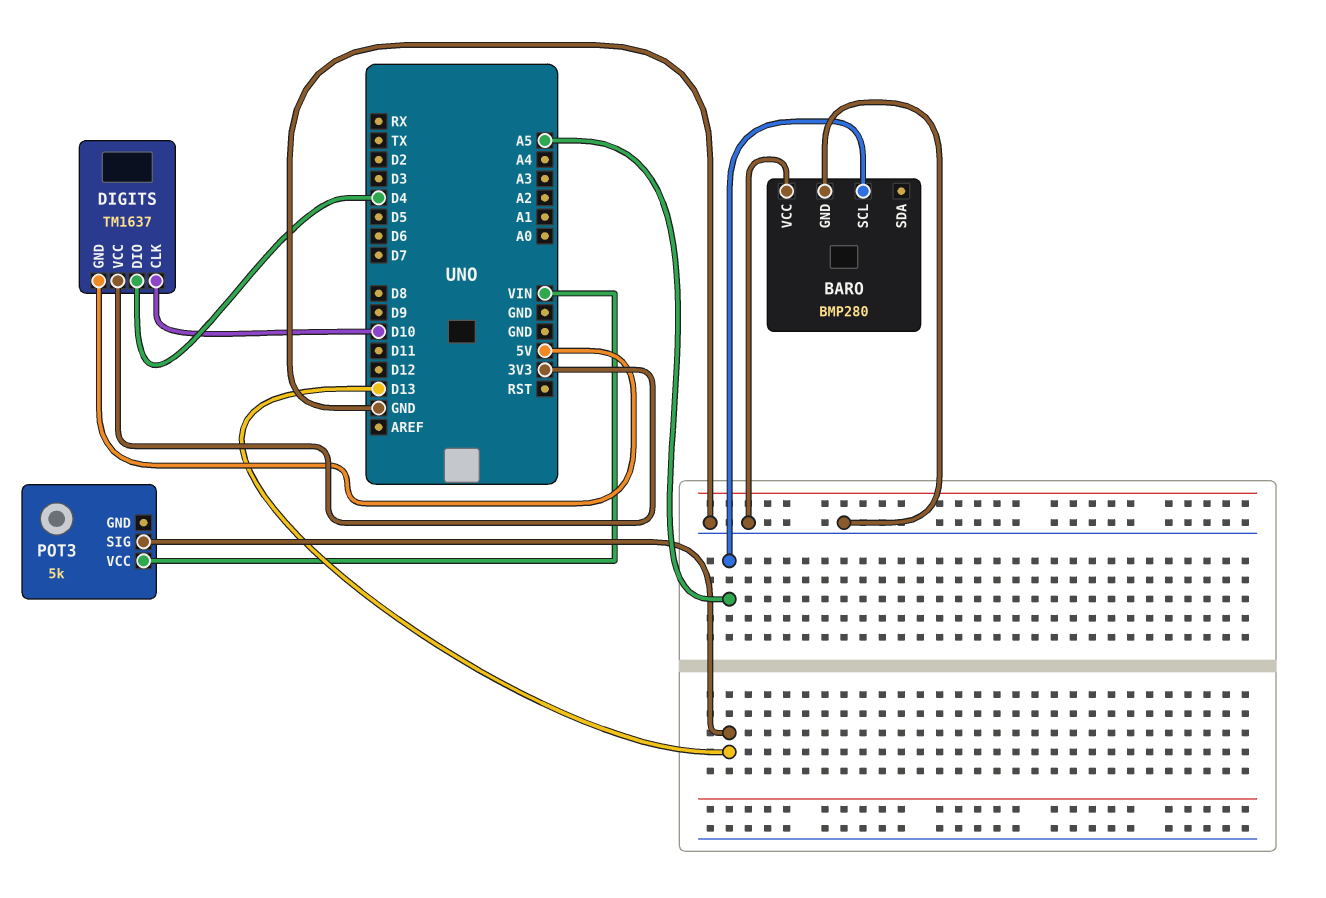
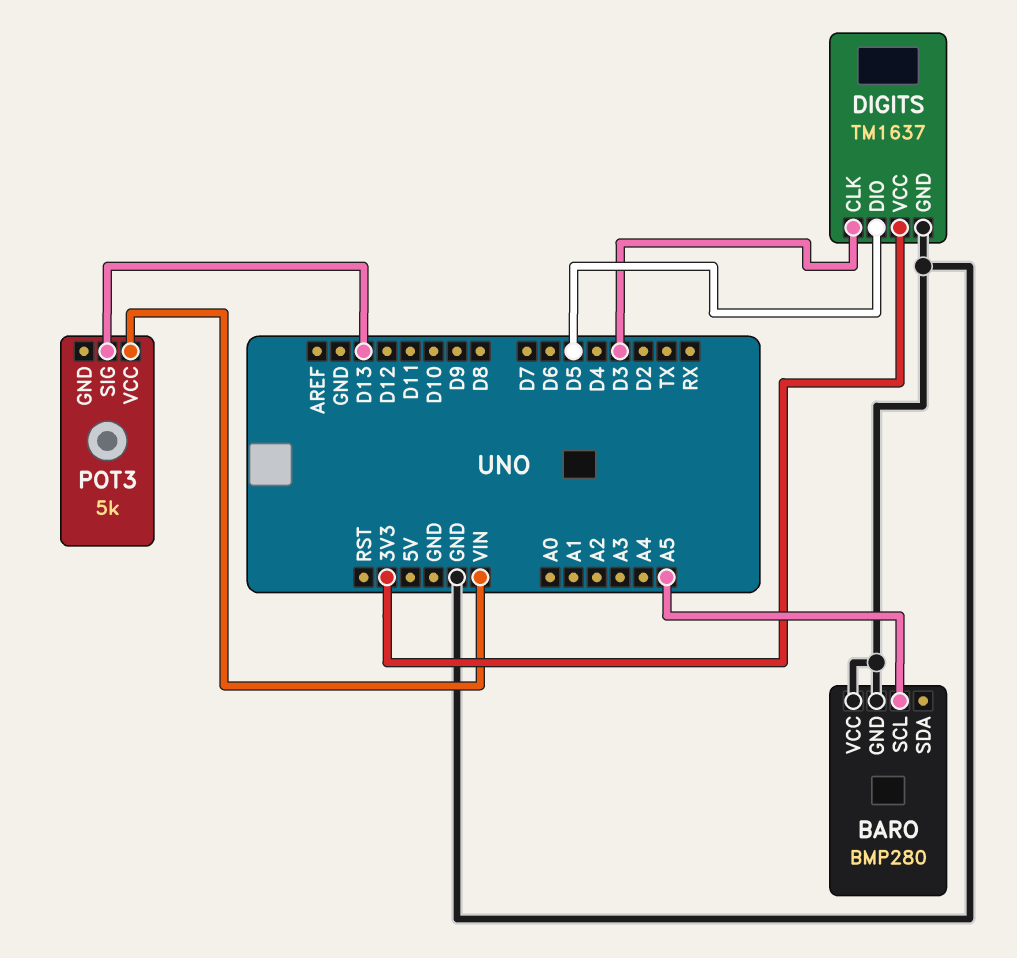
DIGITS pin CLK: D10 -> D3
DIGITS pin DIO: D4 -> D5
DIGITS pin GND: 5V -> GND

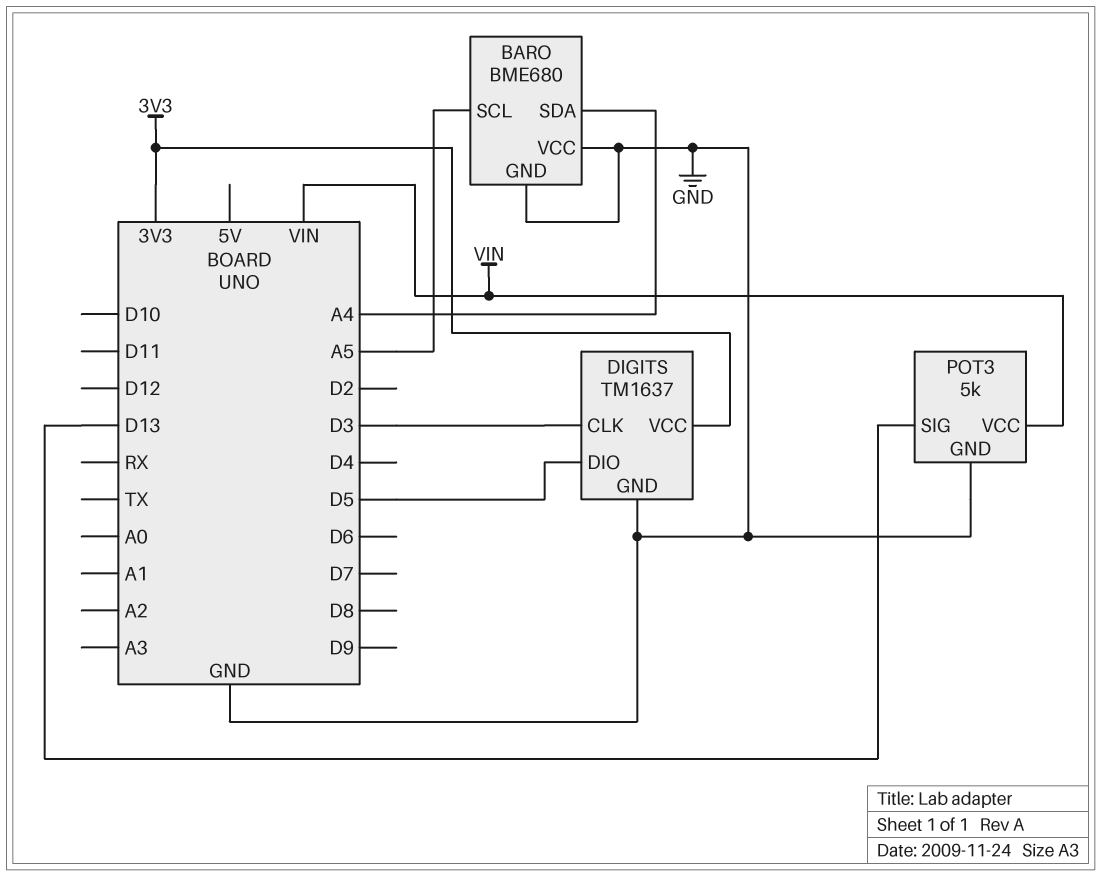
BARO: BMP280 -> BME680
BARO pin SDA: none -> A4
POT3 pin GND: none -> GND

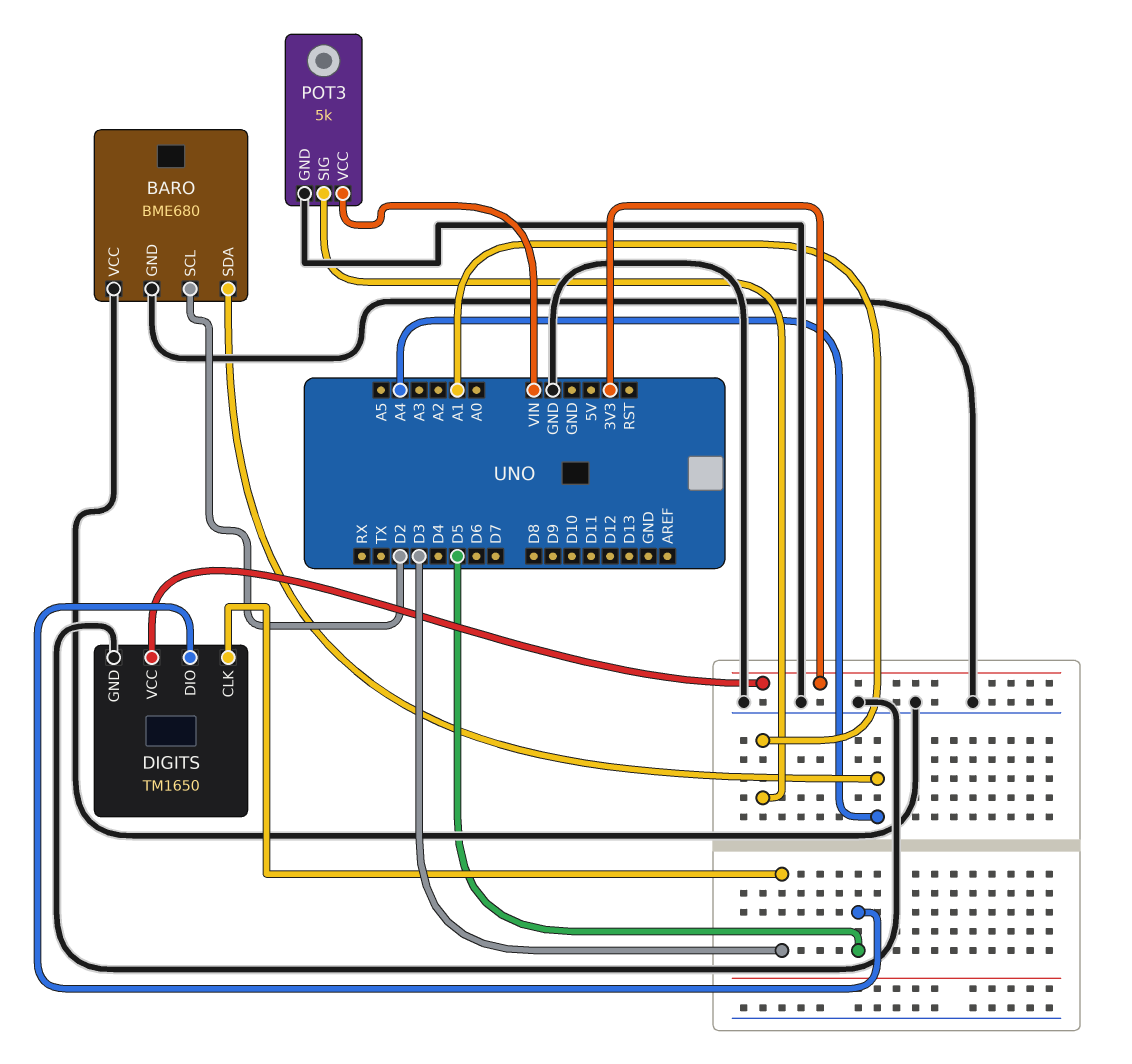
BARO pin SCL: A5 -> D2
DIGITS: TM1637 -> TM1650
POT3 pin SIG: D13 -> A1

